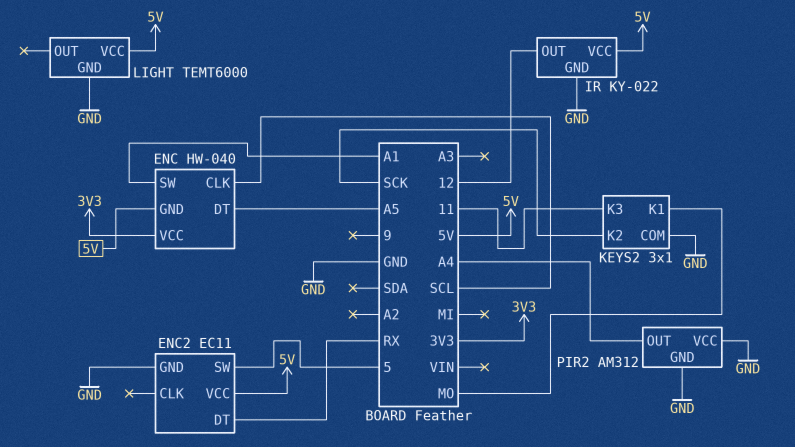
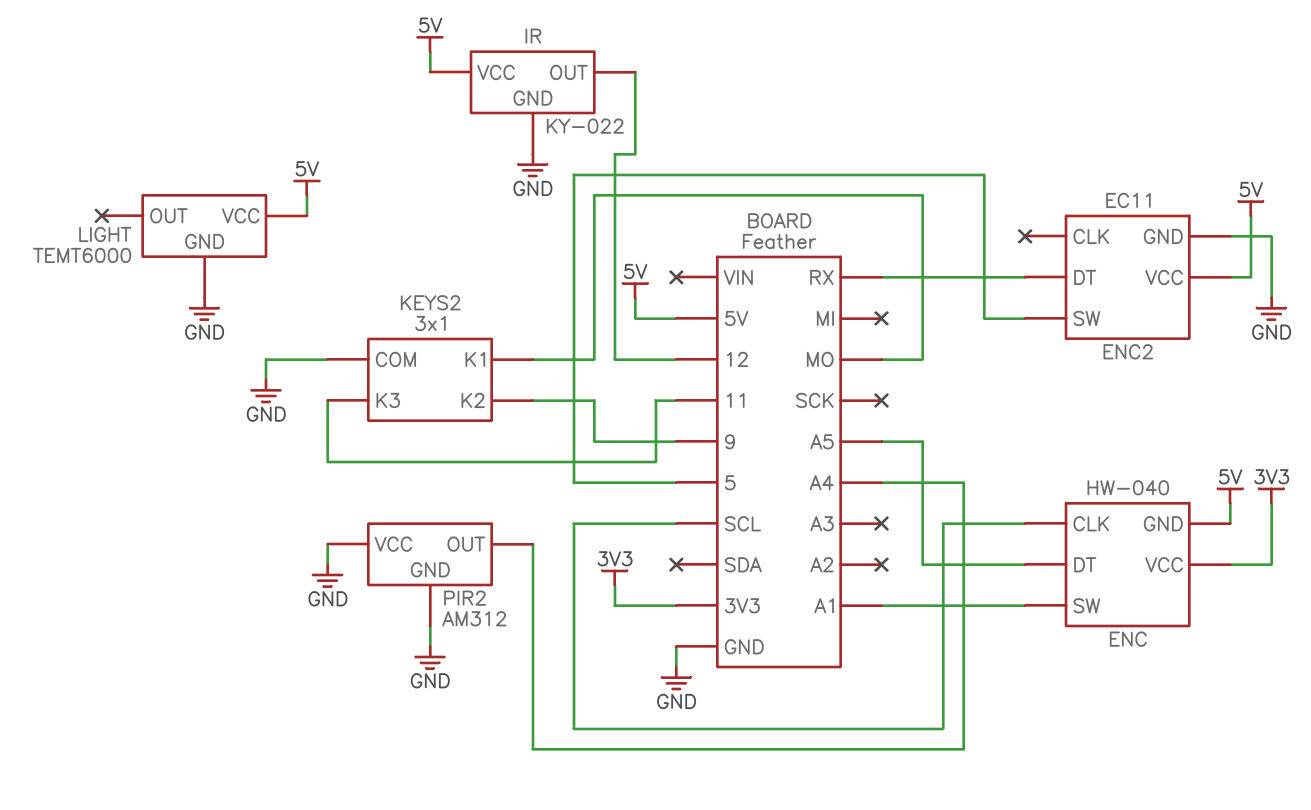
KEYS2 pin K2: SCK -> 9

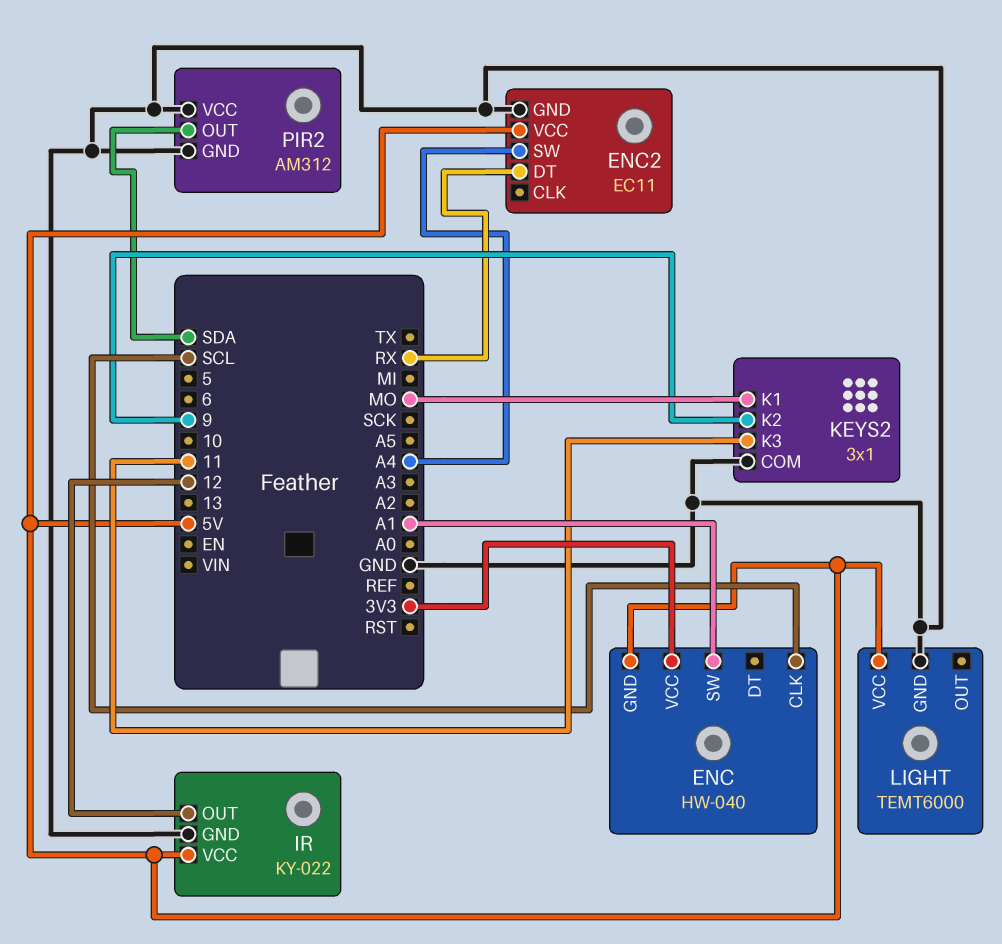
ENC pin DT: A5 -> none
ENC2 pin SW: 5 -> A4
PIR2 pin OUT: A4 -> SDA

